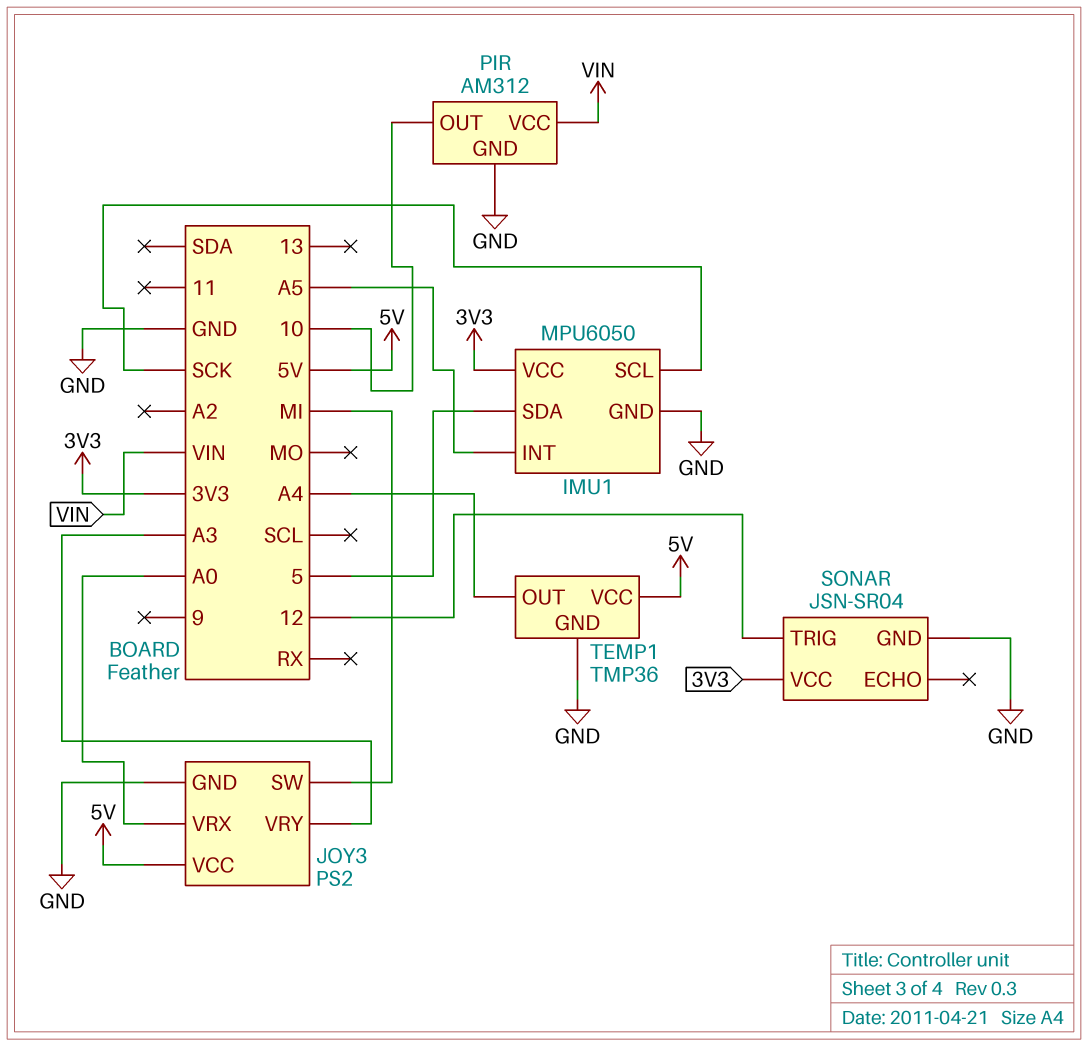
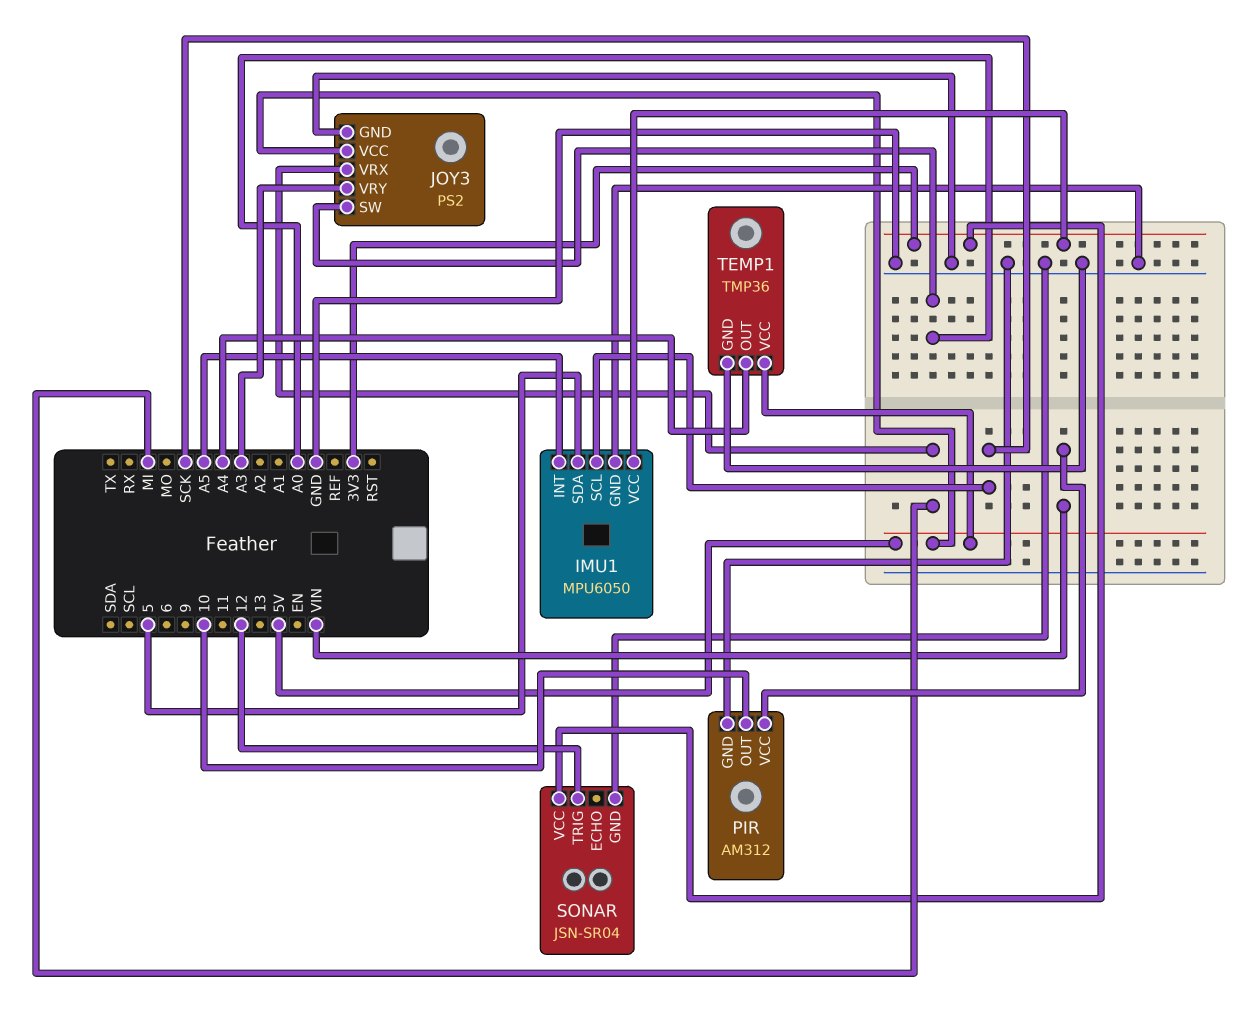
JOY3 pin SW: MI -> A0
JOY3 pin VRX: A0 -> MI

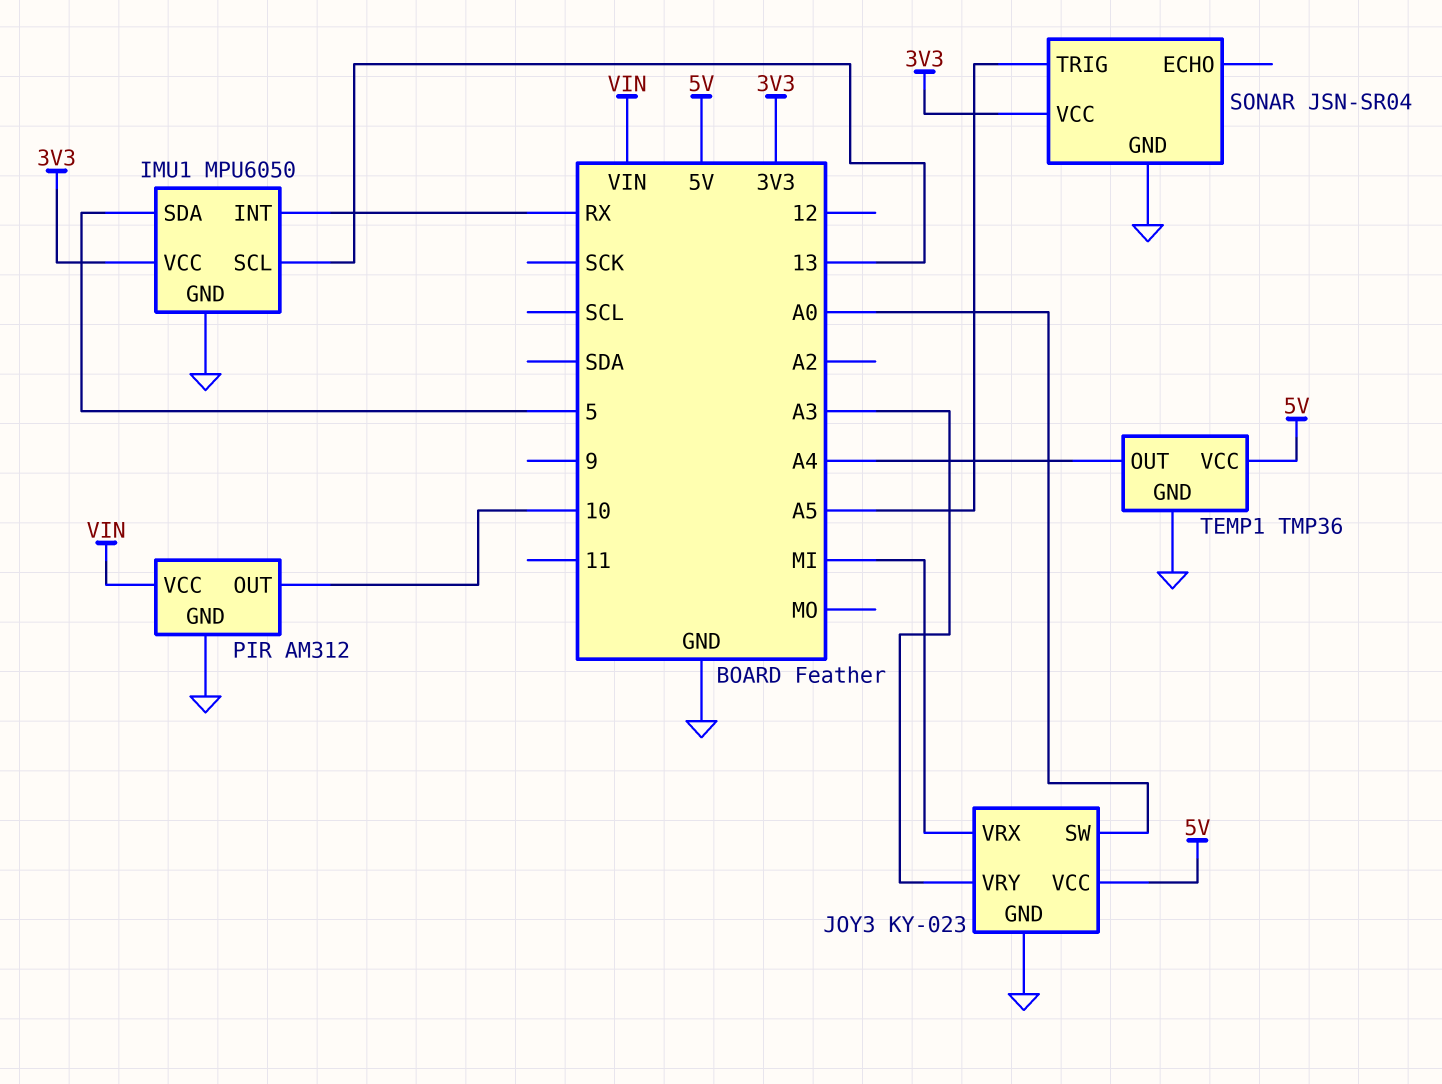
IMU1 pin INT: A5 -> RX
IMU1 pin SCL: SCK -> 13
JOY3: PS2 -> KY-023
SONAR pin TRIG: 12 -> A5

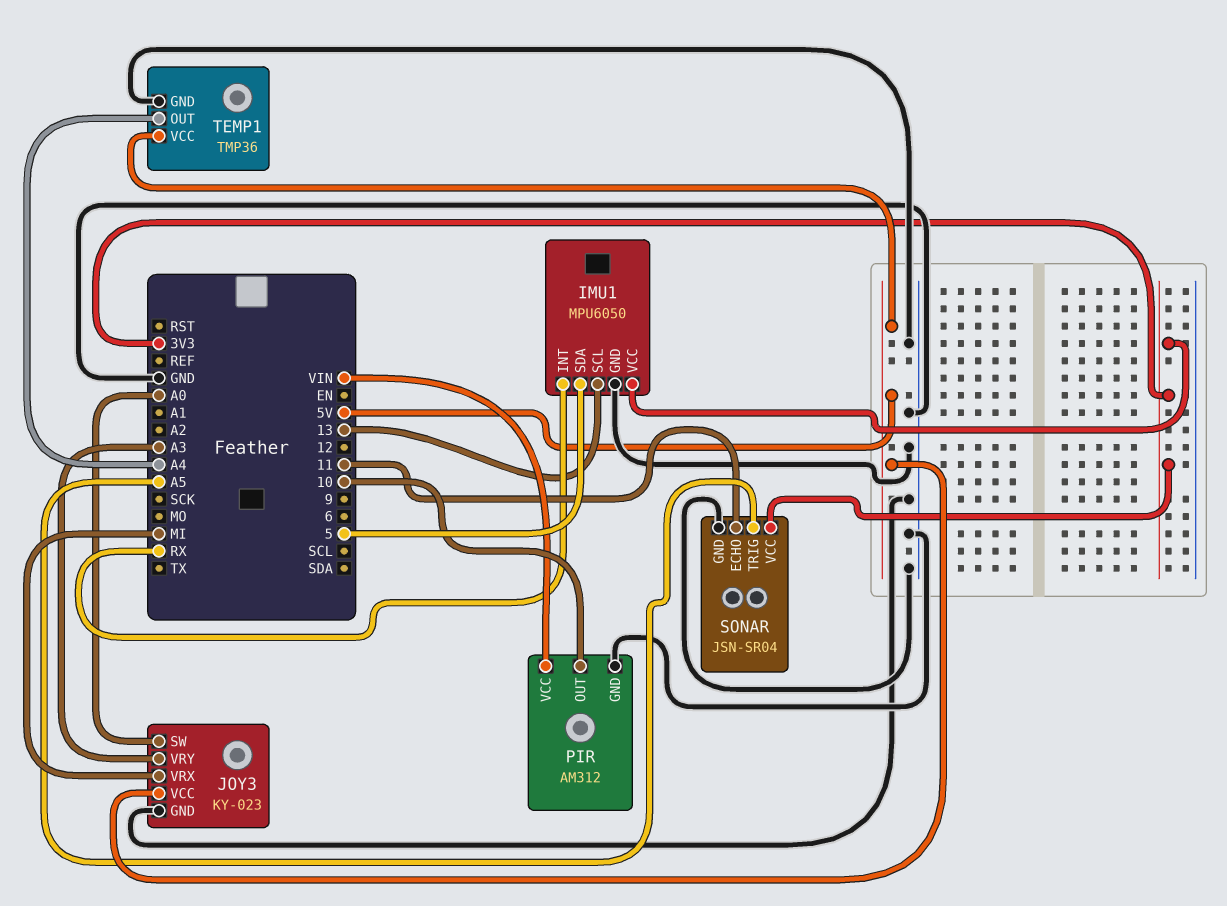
SONAR pin ECHO: none -> 11

